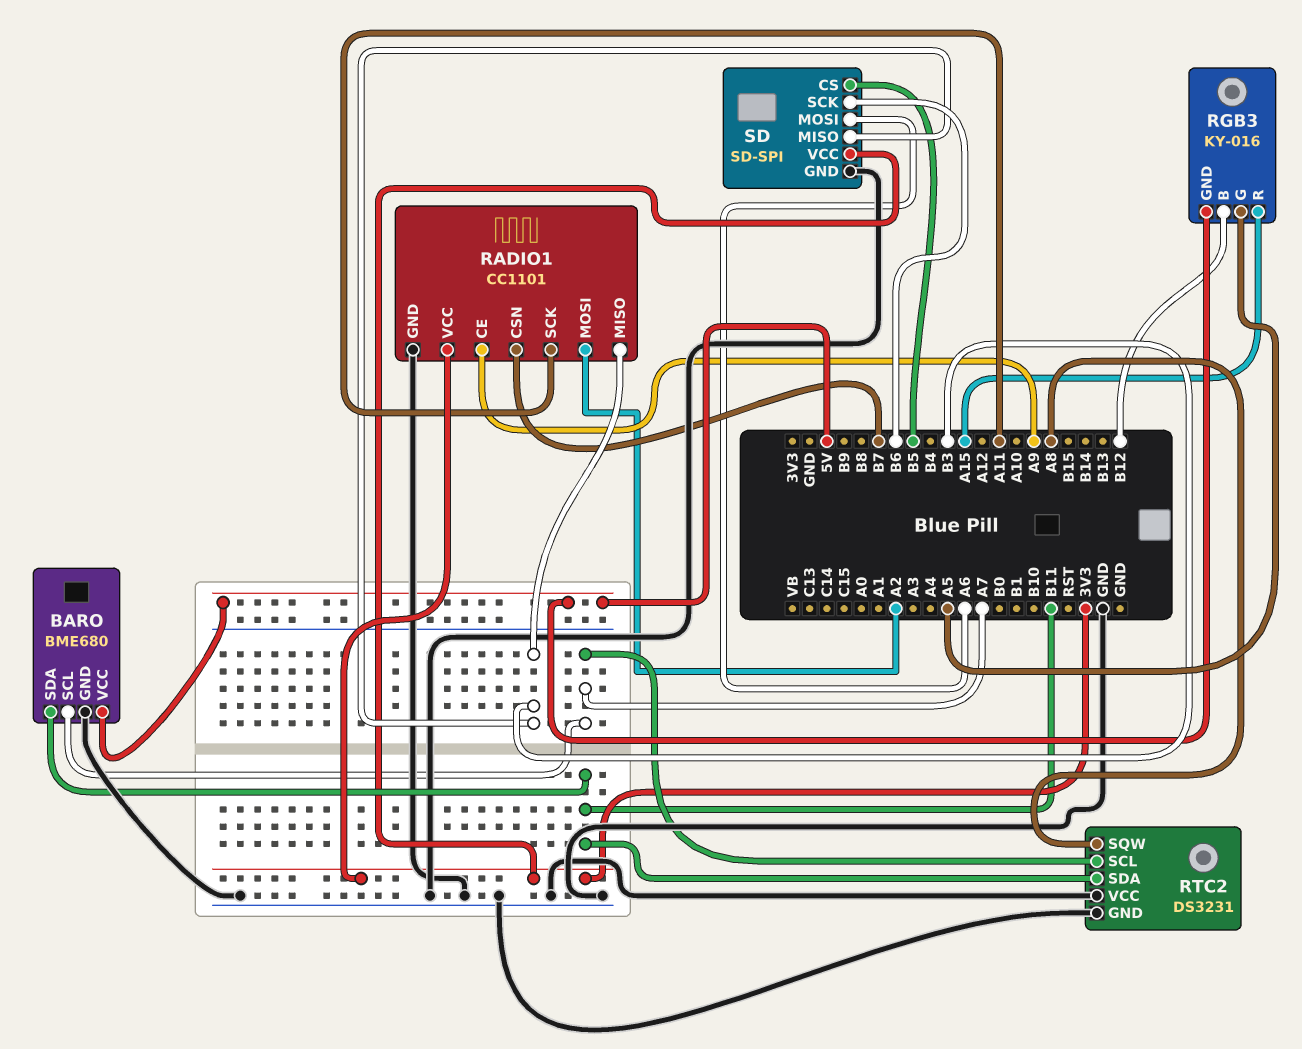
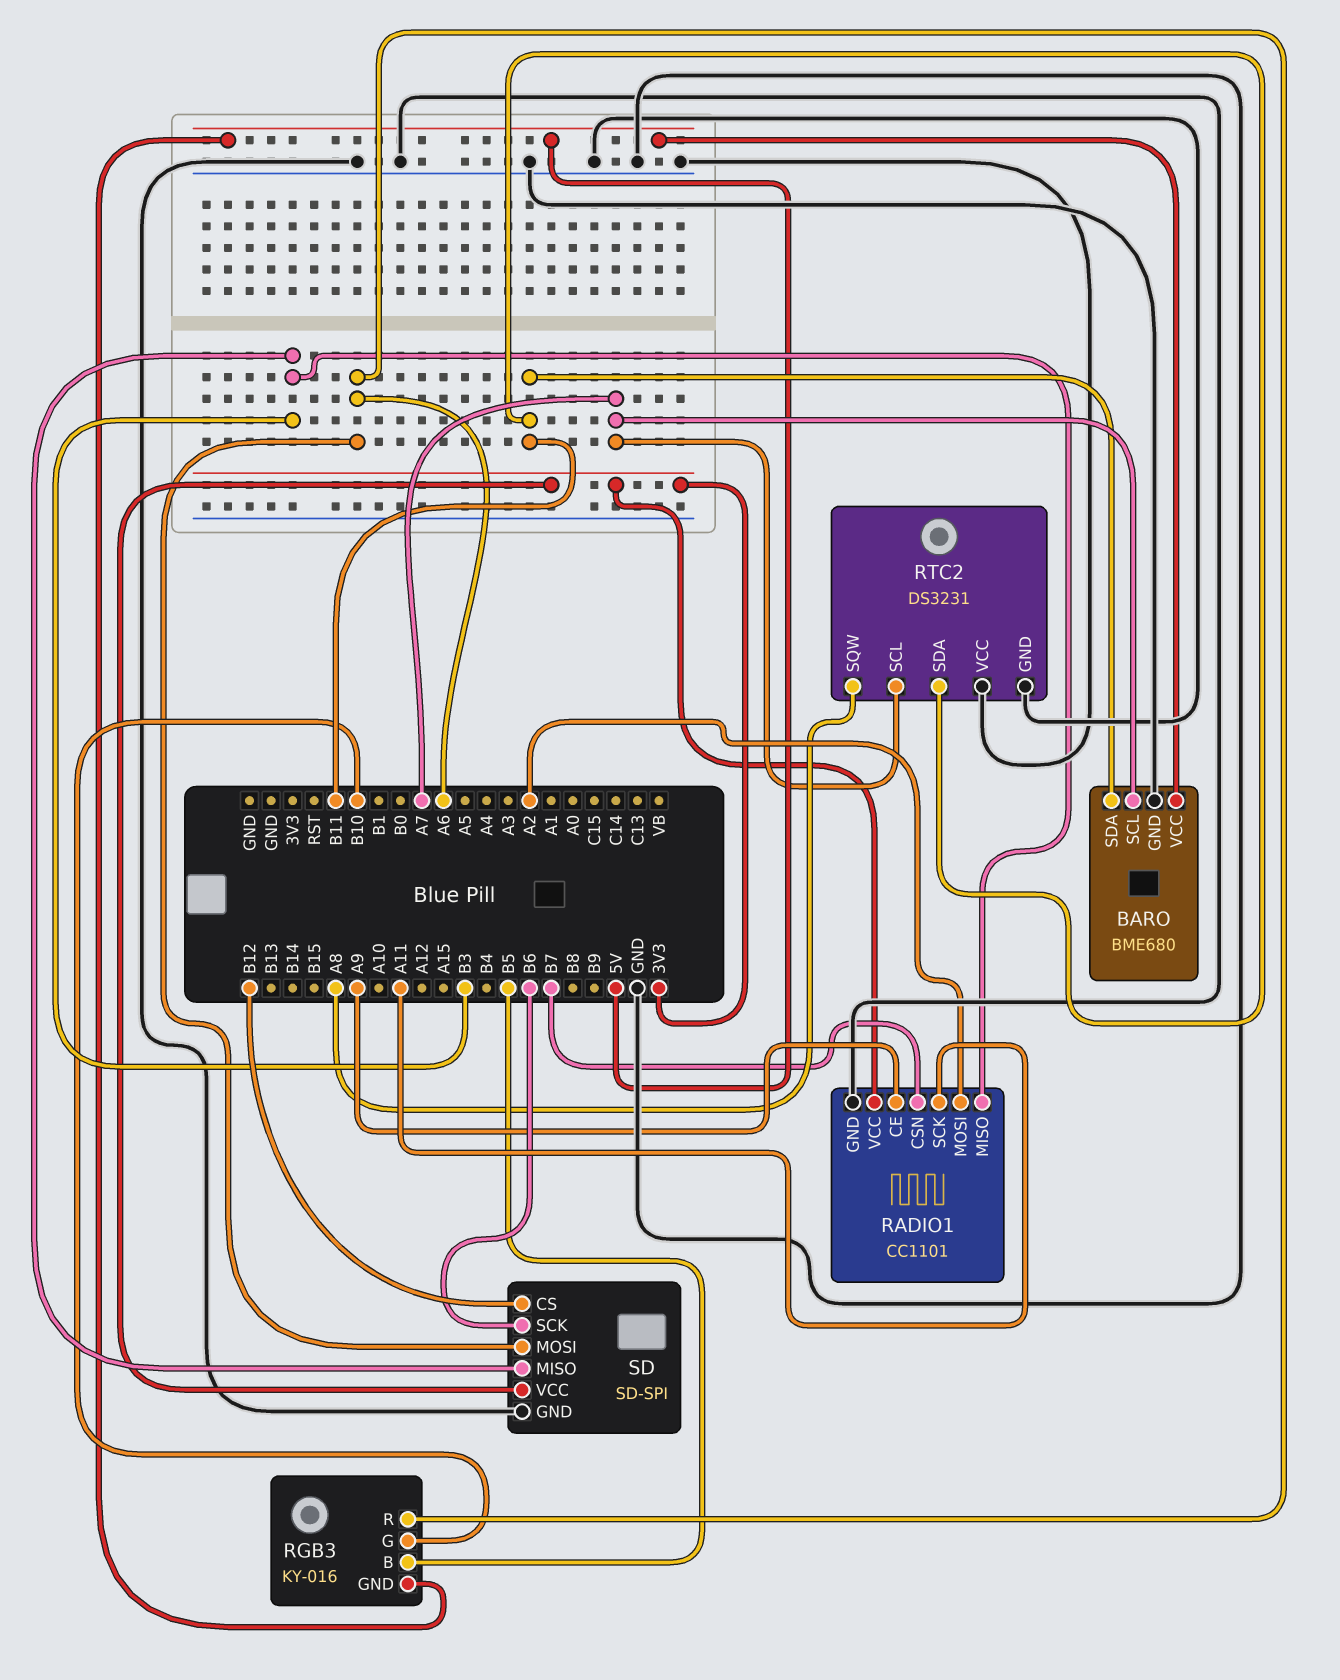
RGB3 pin B: B12 -> B5
RGB3 pin G: A5 -> B10
RGB3 pin R: A15 -> A6
SD pin CS: B5 -> B12

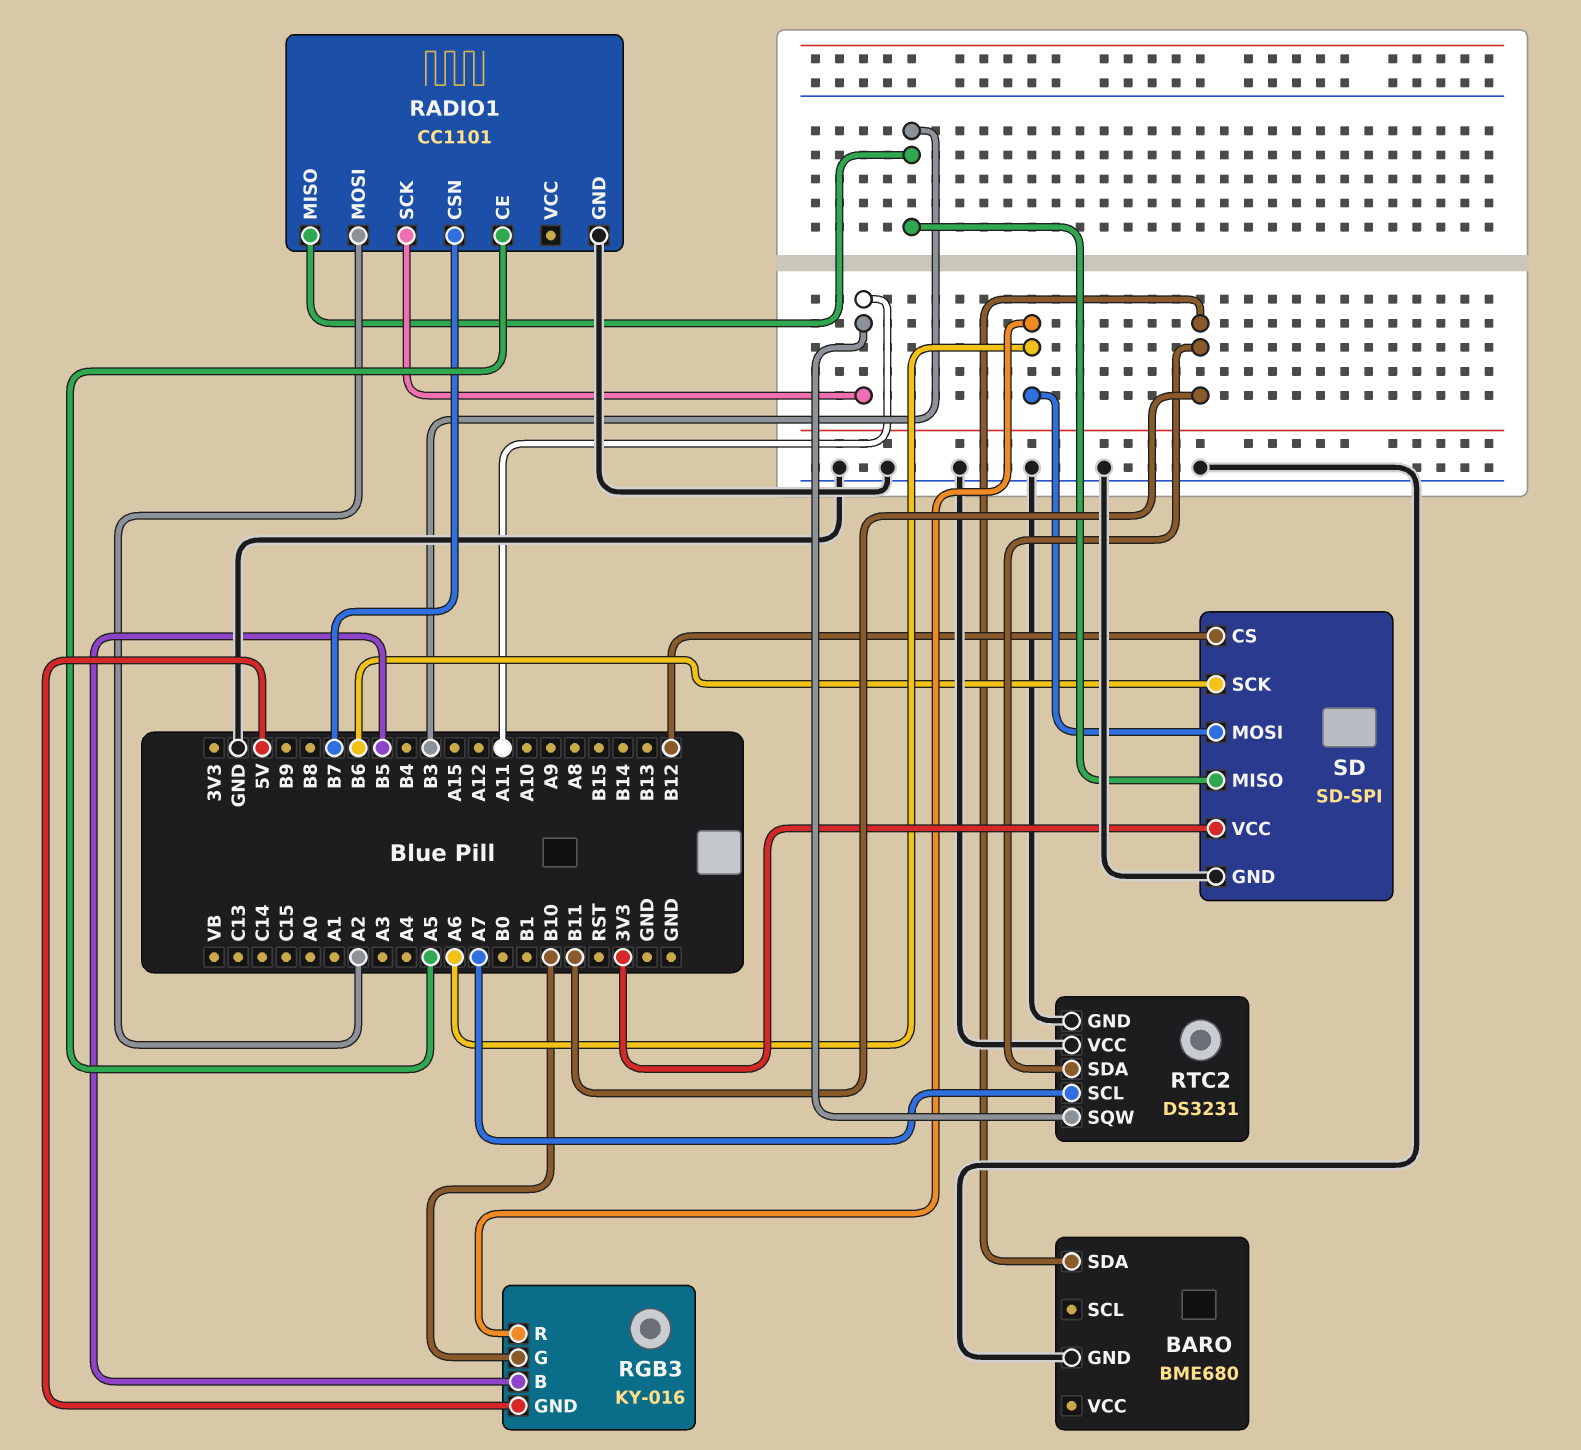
BARO pin SCL: A7 -> none
BARO pin VCC: 5V -> none
RADIO1 pin CE: A9 -> A5
RADIO1 pin VCC: 3V3 -> none
RTC2 pin SQW: A8 -> A11

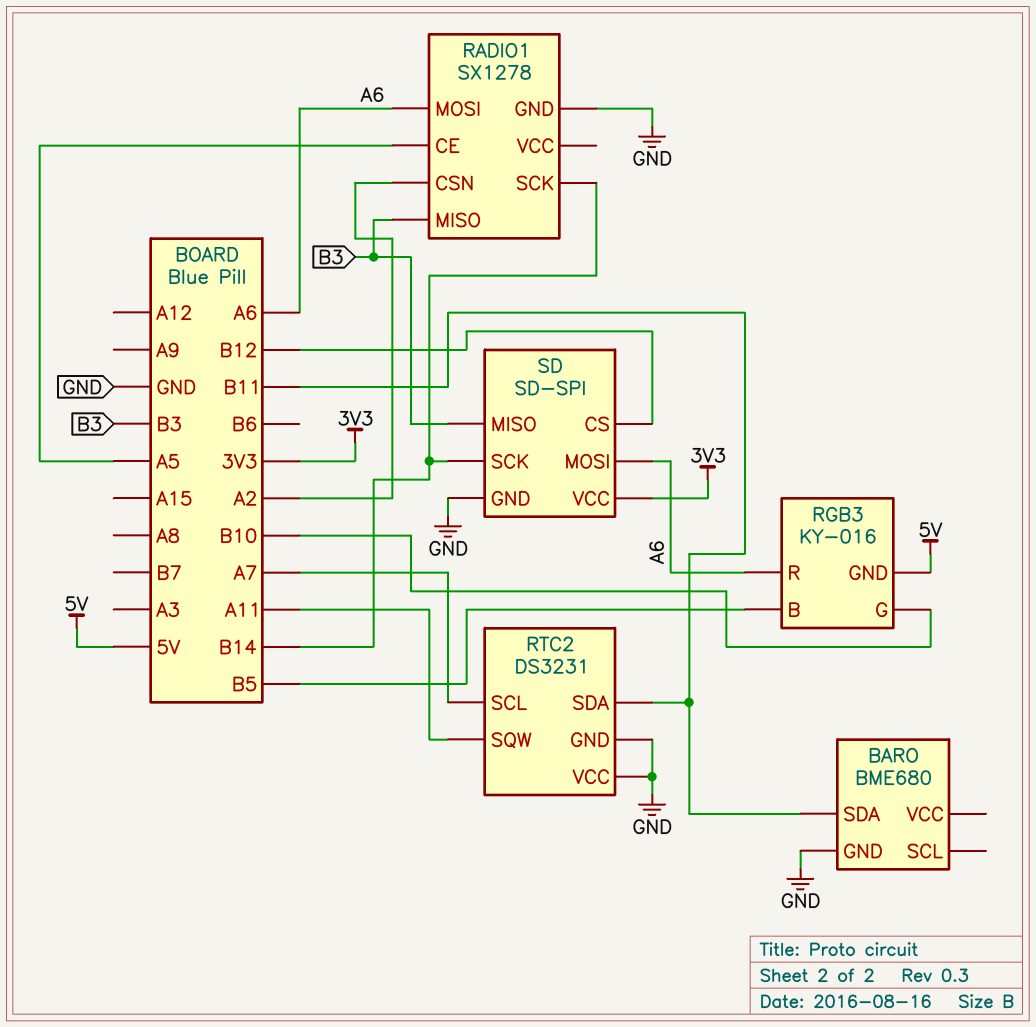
RADIO1: CC1101 -> SX1278
RADIO1 pin CSN: B7 -> A2
RADIO1 pin MOSI: A2 -> A6
RADIO1 pin SCK: A11 -> B14
SD pin SCK: B6 -> B14

